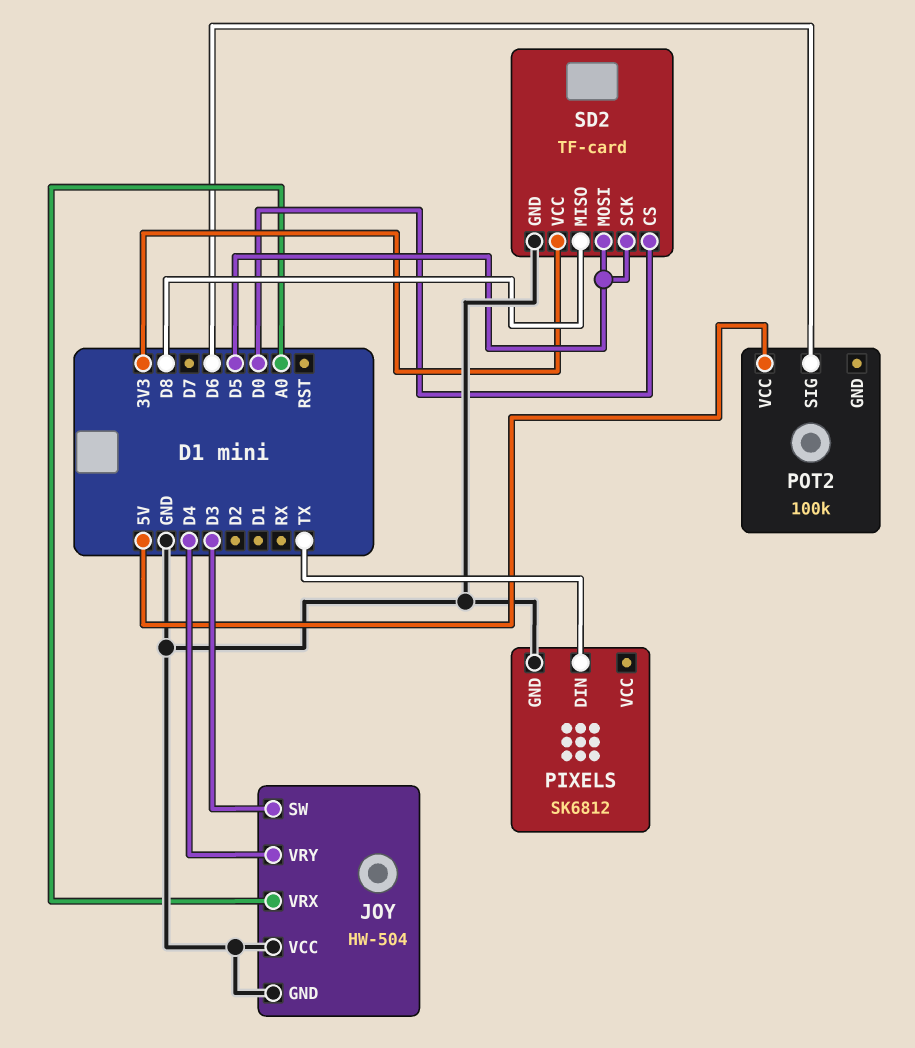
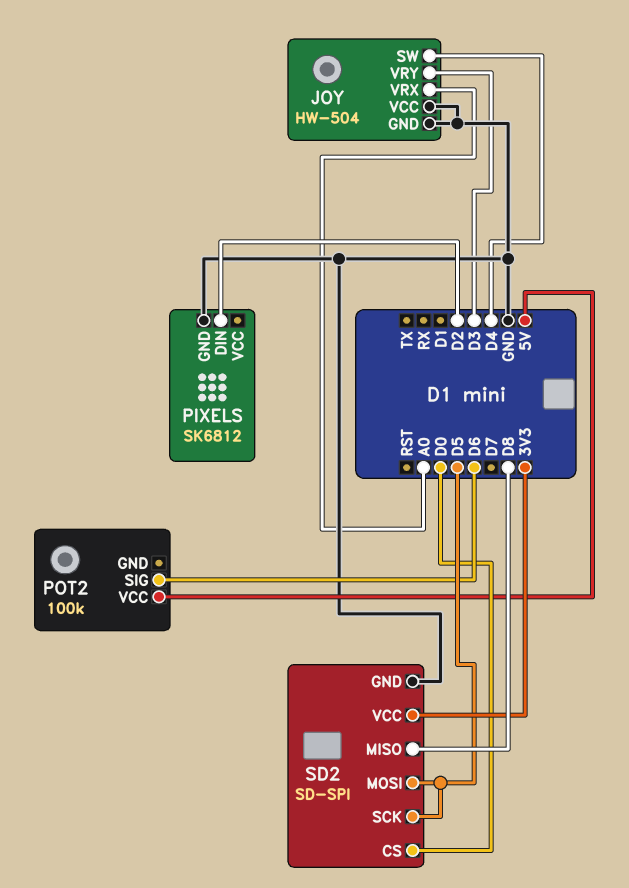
JOY pin SW: D3 -> D4
JOY pin VRY: D4 -> D3
PIXELS pin DIN: TX -> D2
SD2: TF-card -> SD-SPI

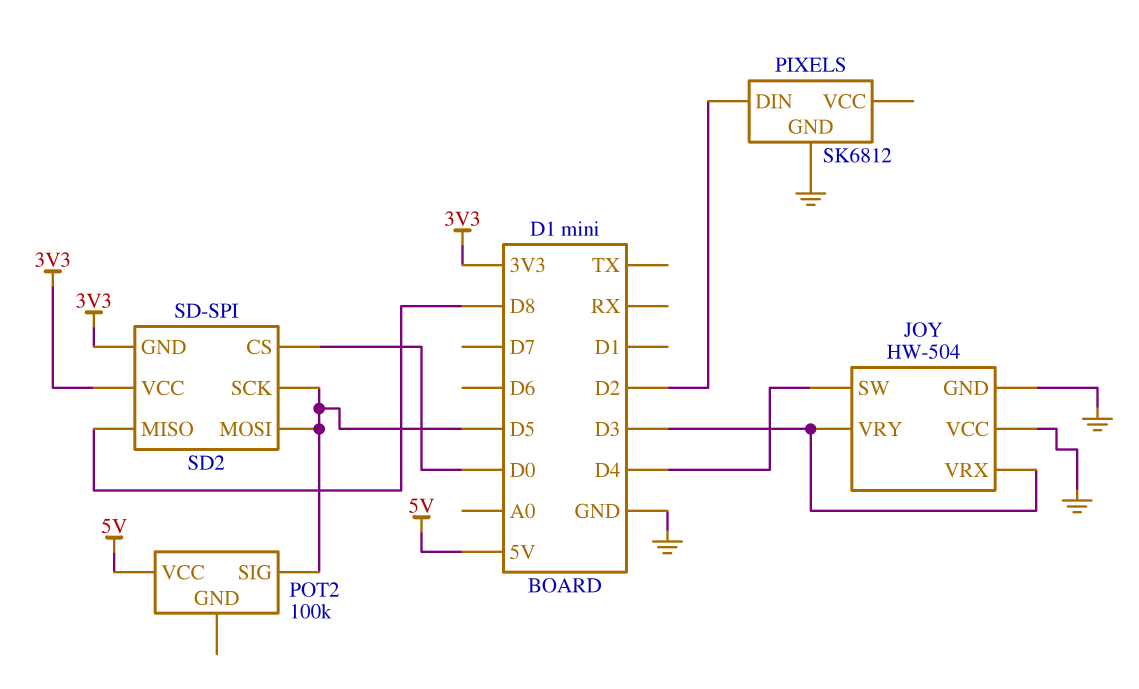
JOY pin VRX: A0 -> D3
POT2 pin SIG: D6 -> D5
SD2 pin GND: GND -> 3V3

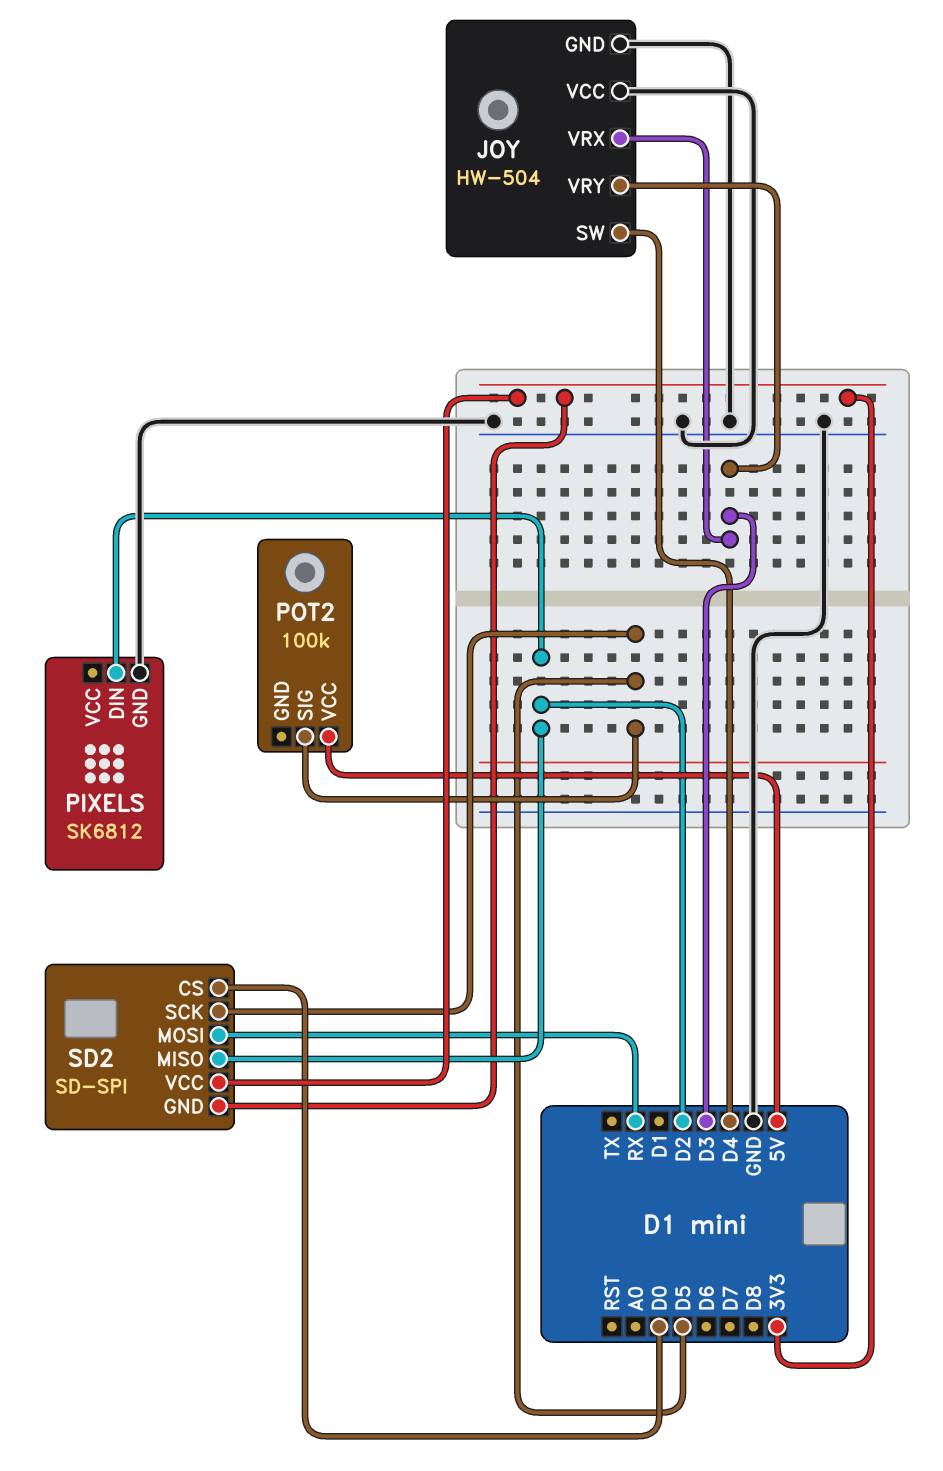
SD2 pin MISO: D8 -> D2
SD2 pin MOSI: D5 -> RX

